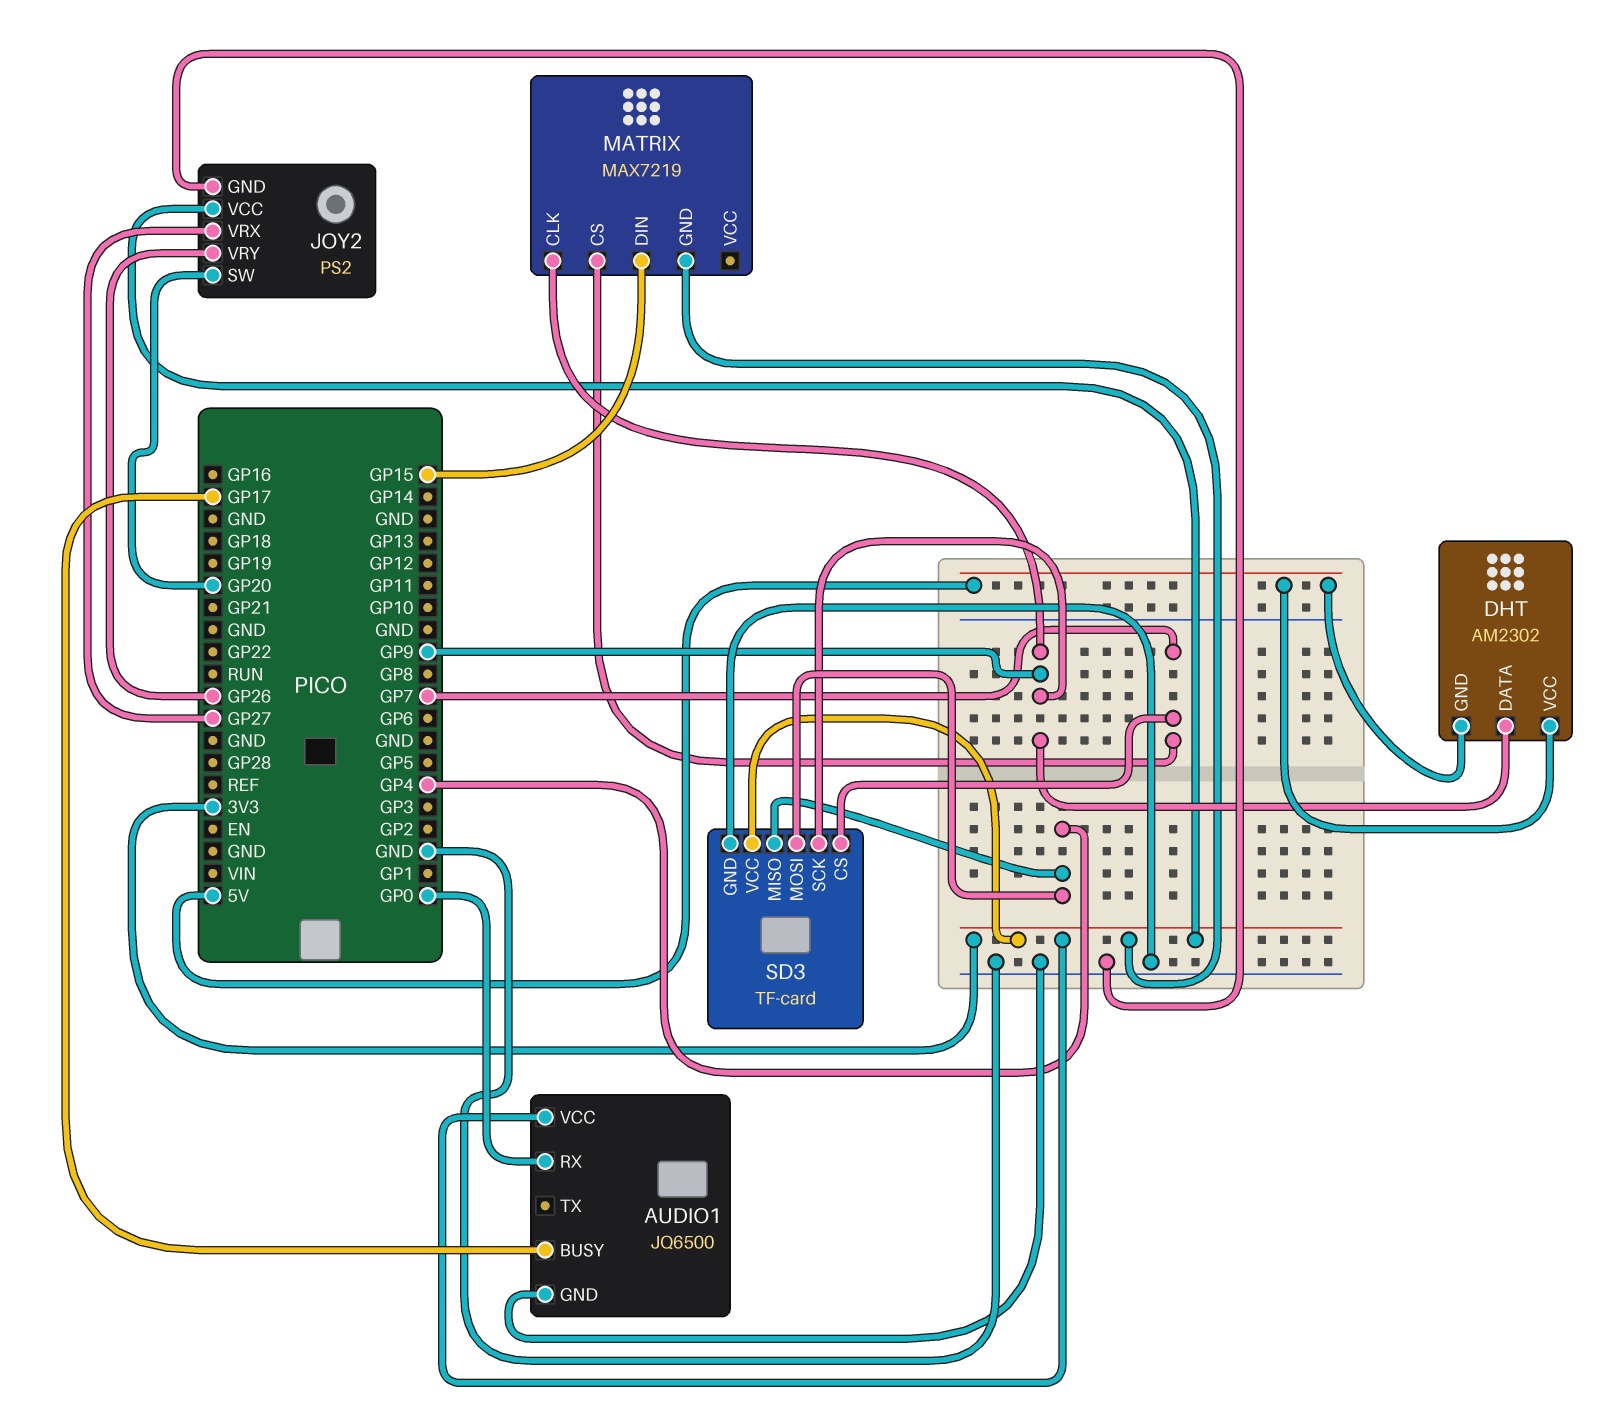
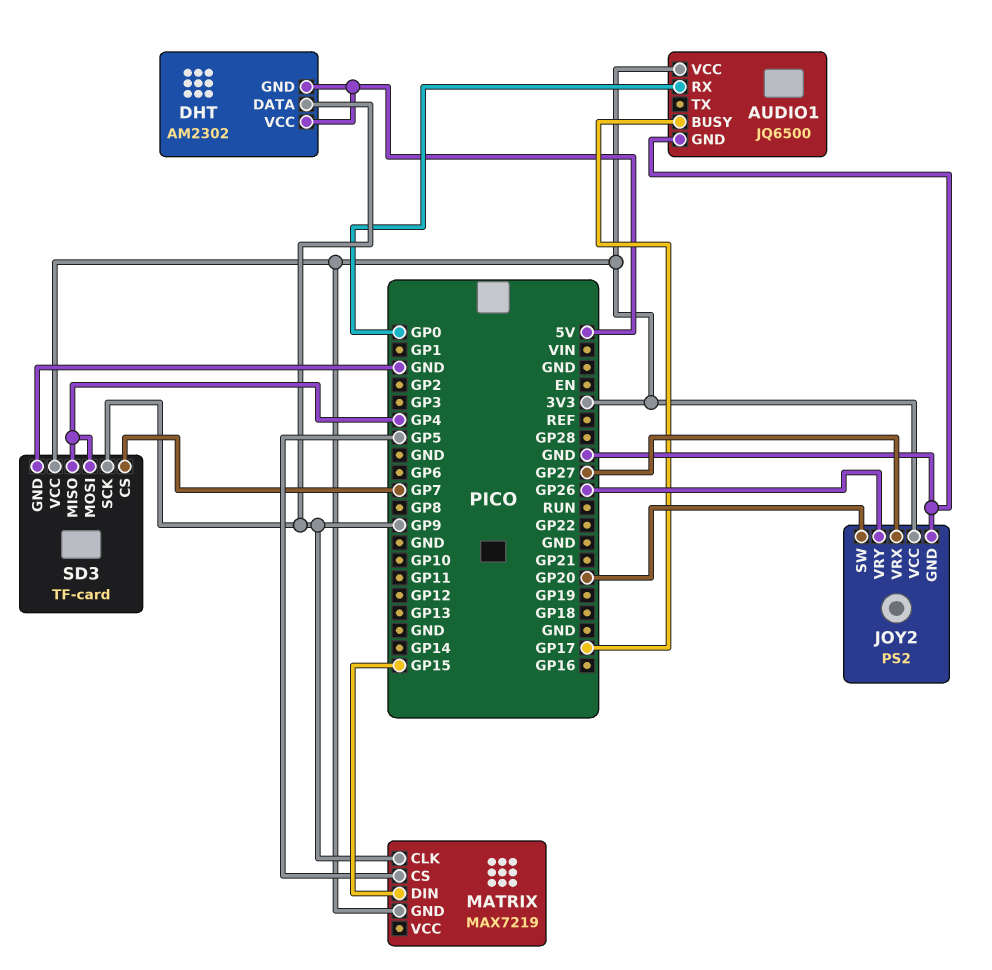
MATRIX pin CS: GP7 -> GP5

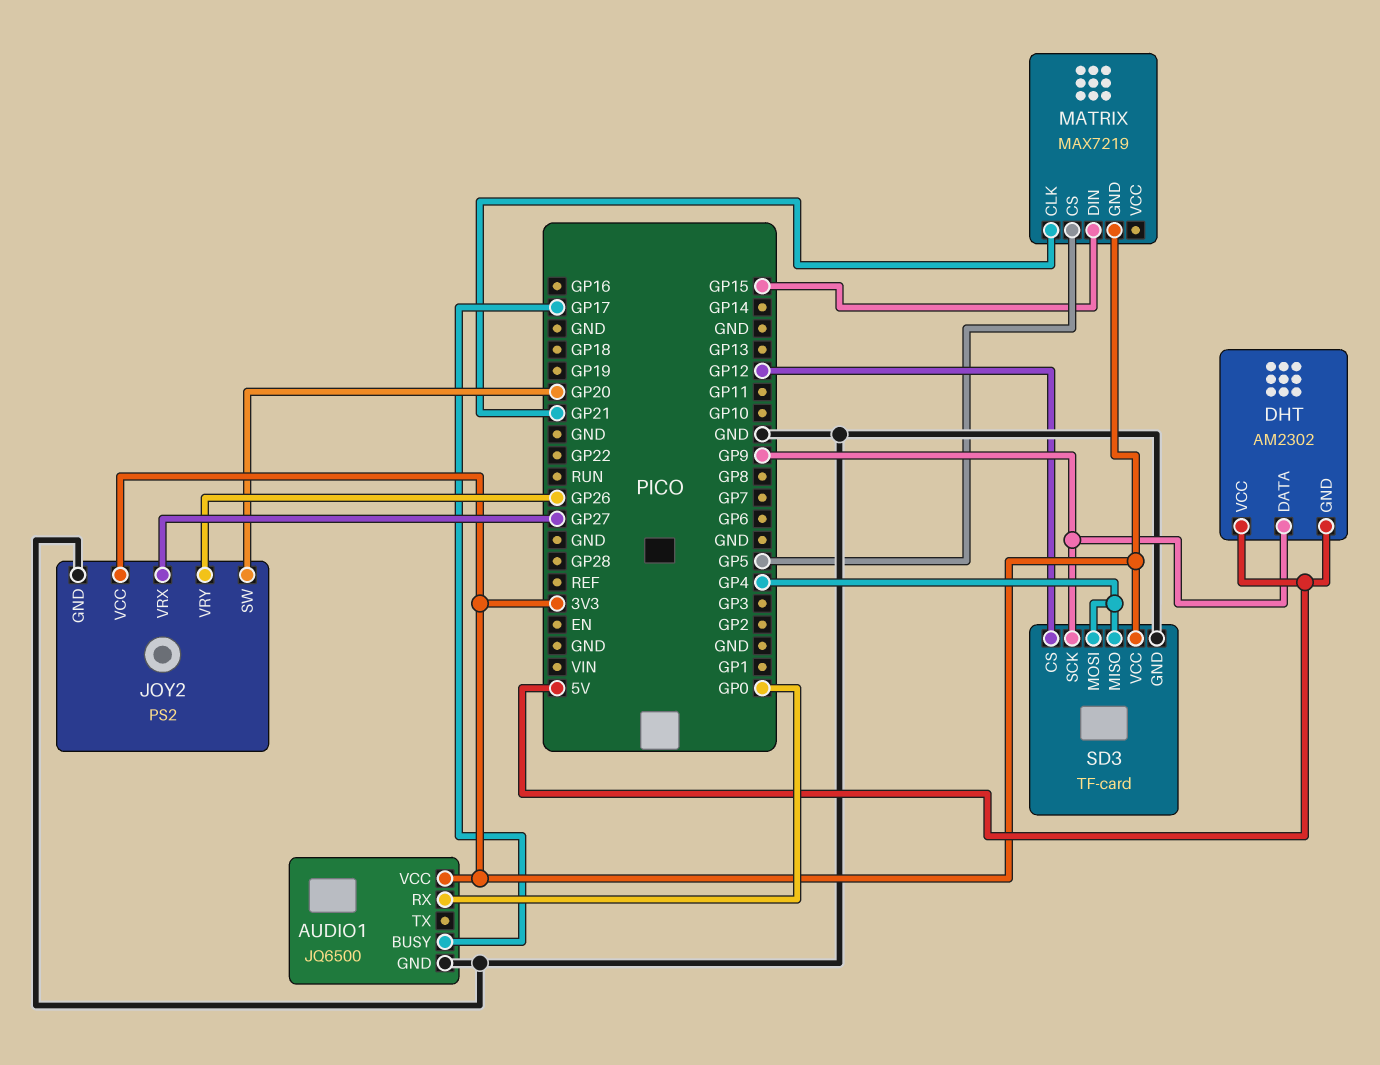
MATRIX pin CLK: GP9 -> GP21
SD3 pin CS: GP7 -> GP12

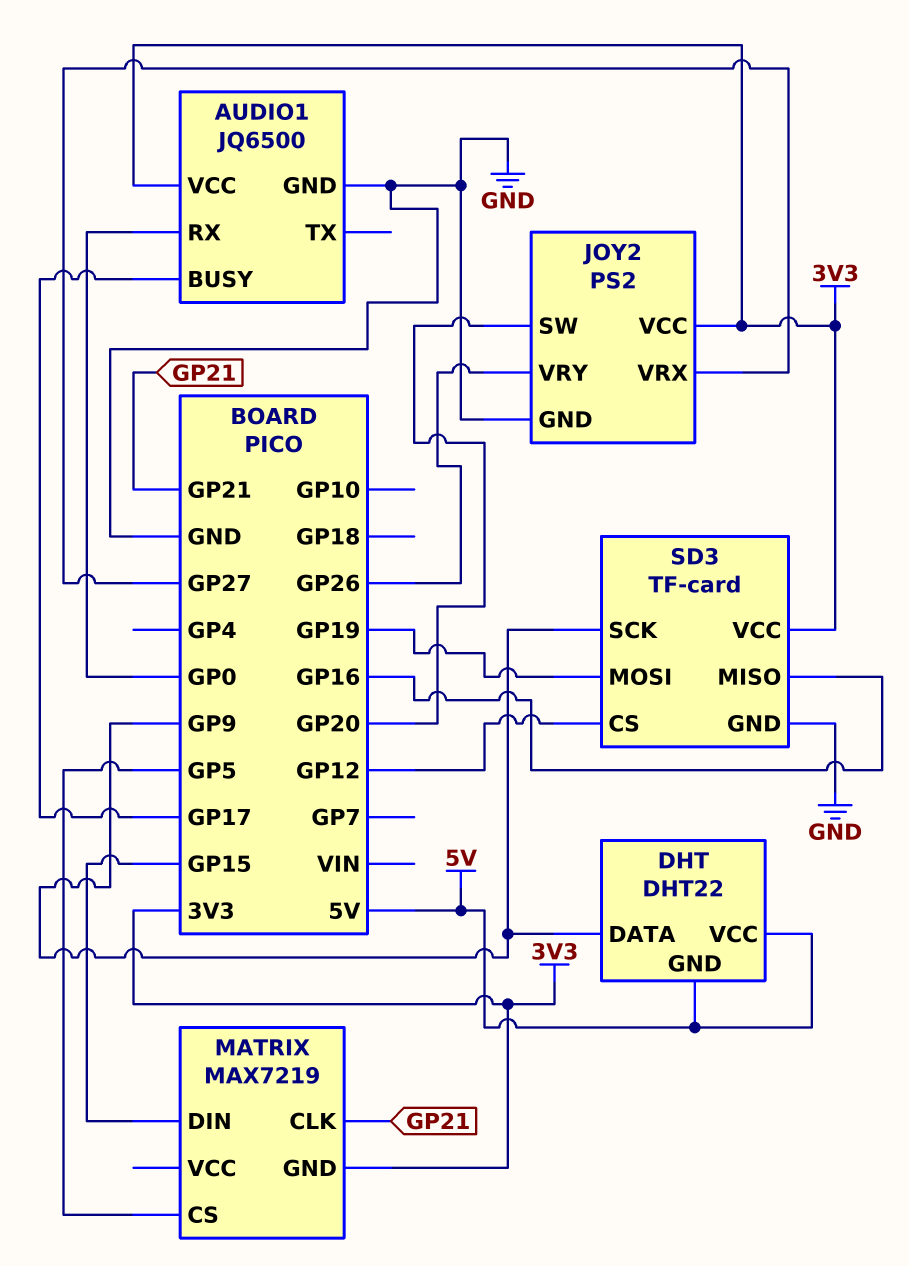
DHT: AM2302 -> DHT22
SD3 pin MISO: GP4 -> GP16
SD3 pin MOSI: GP4 -> GP19

